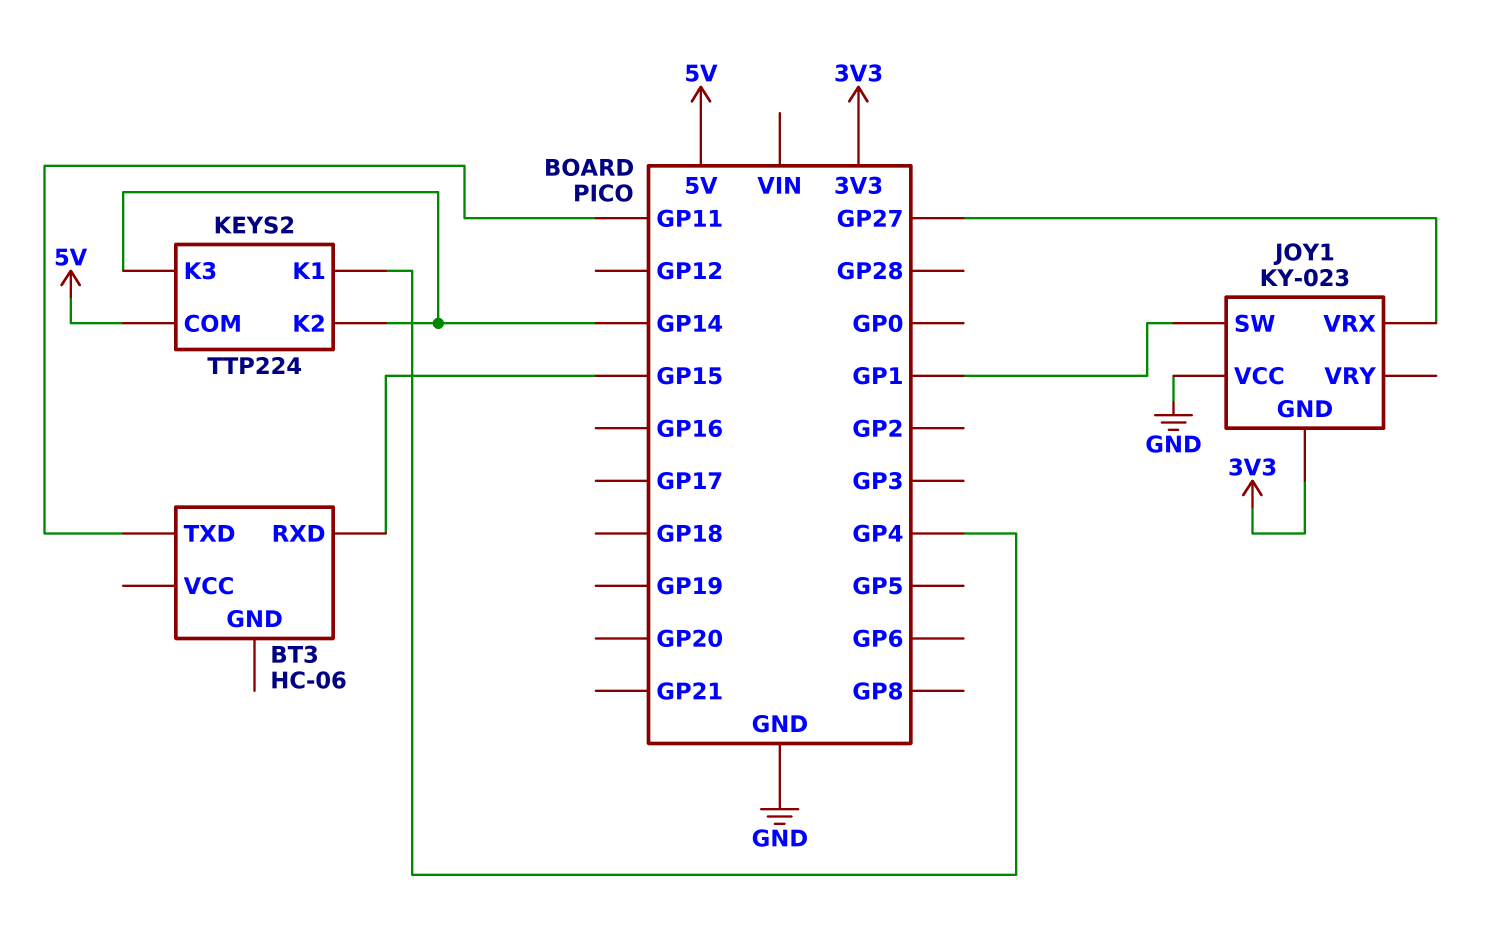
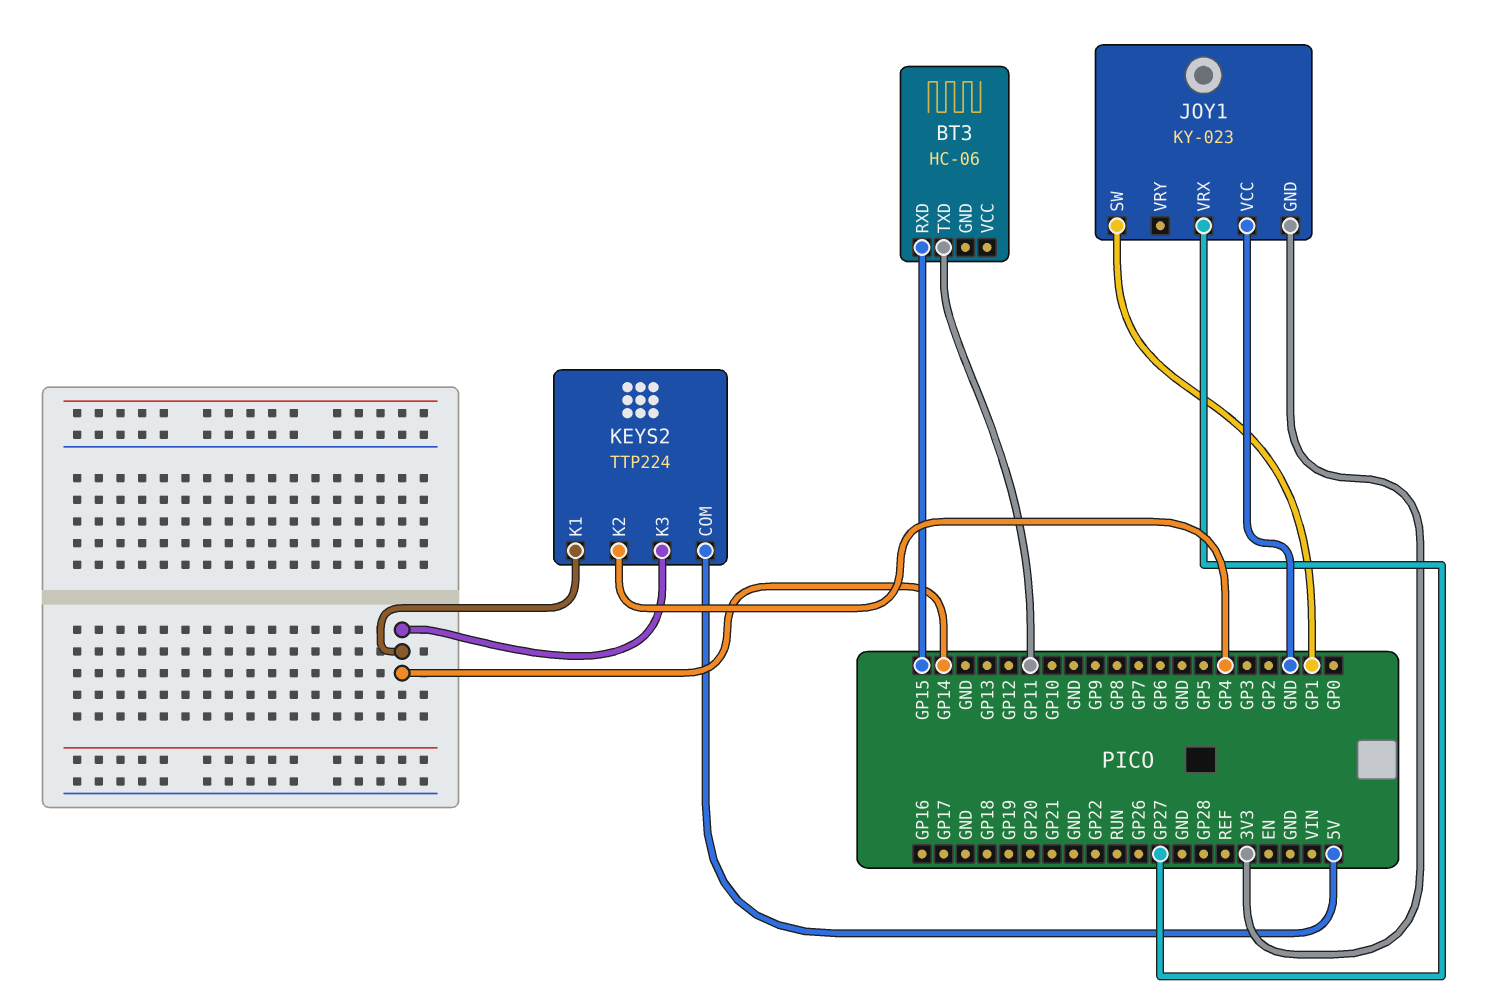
KEYS2 pin K1: GP4 -> GP14
KEYS2 pin K2: GP14 -> GP4

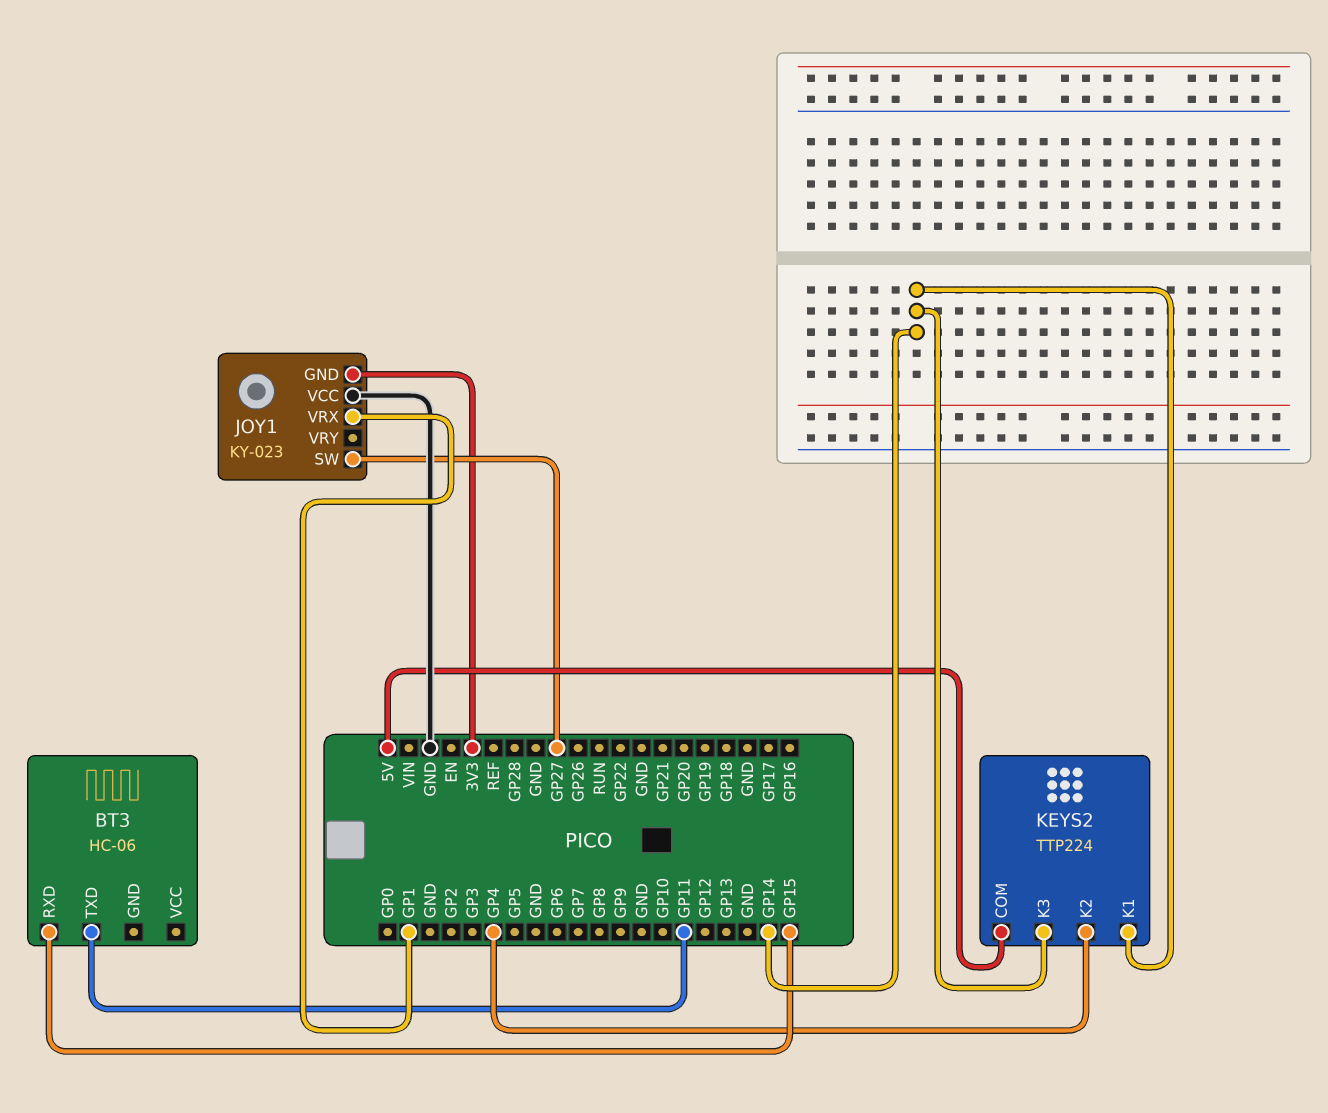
JOY1 pin SW: GP1 -> GP27
JOY1 pin VRX: GP27 -> GP1

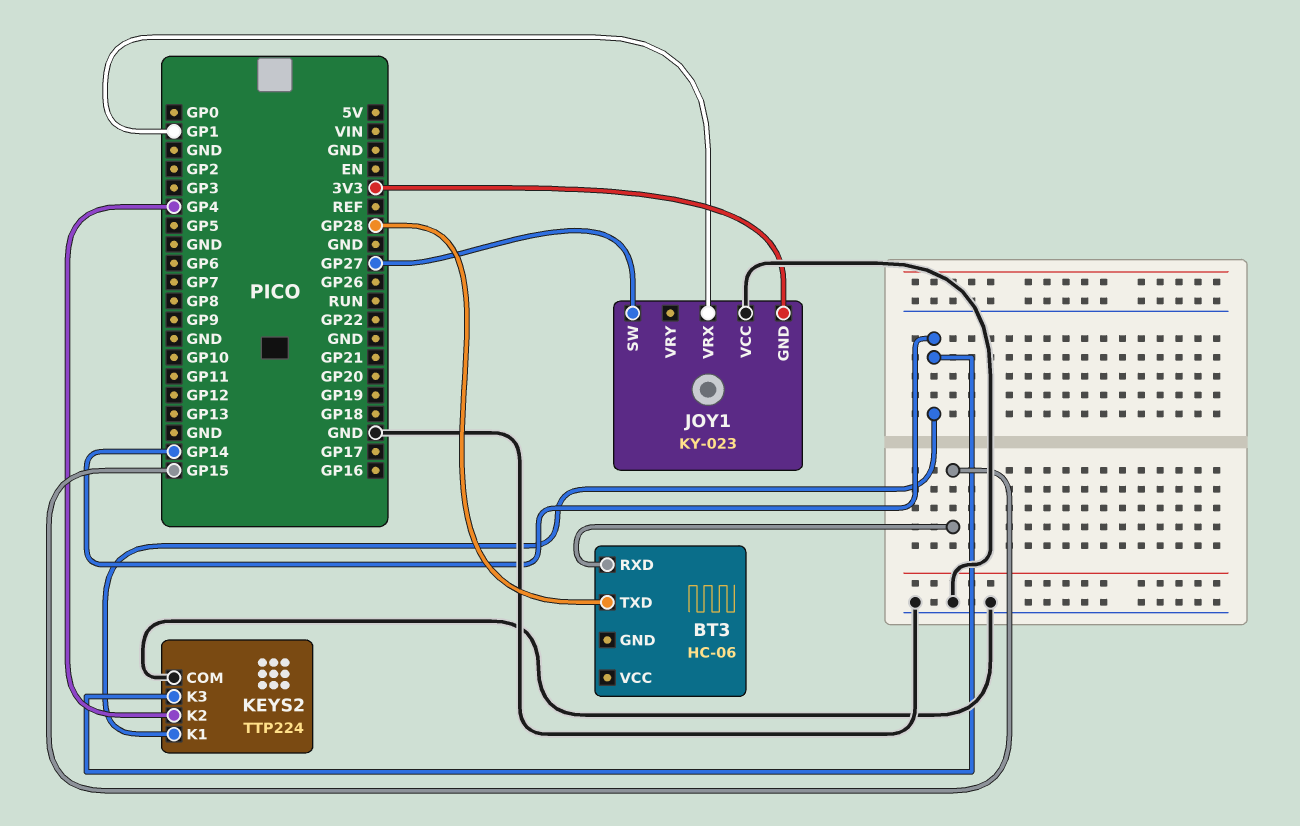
BT3 pin TXD: GP11 -> GP28
KEYS2 pin COM: 5V -> GND

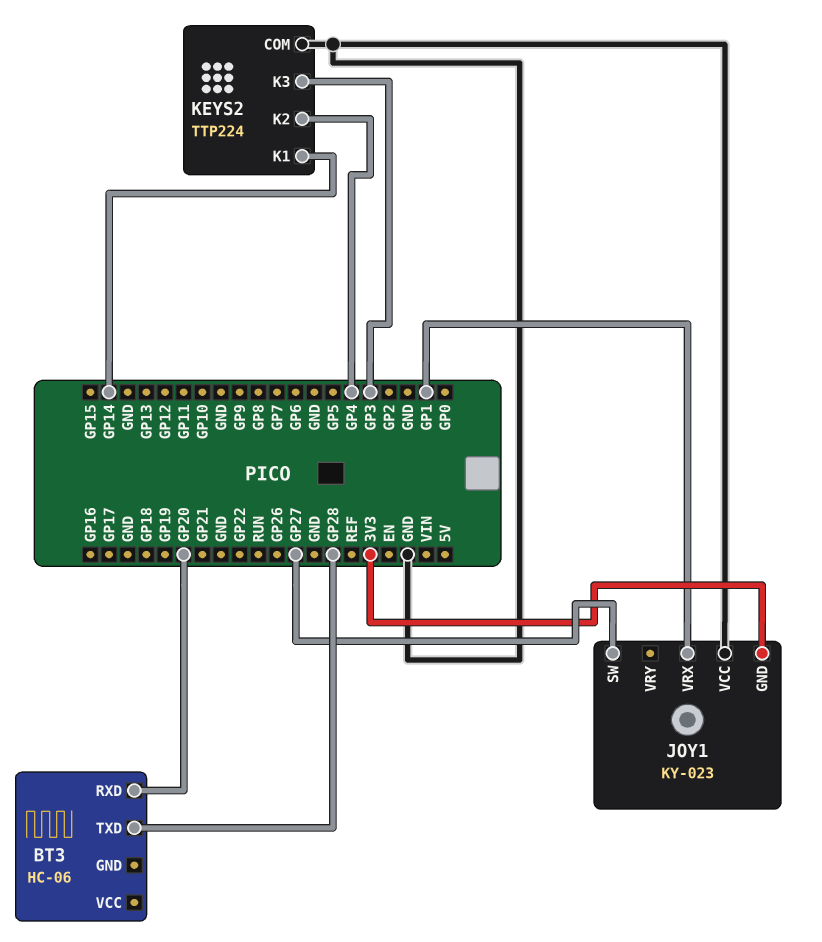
BT3 pin RXD: GP15 -> GP20
KEYS2 pin K3: GP14 -> GP3

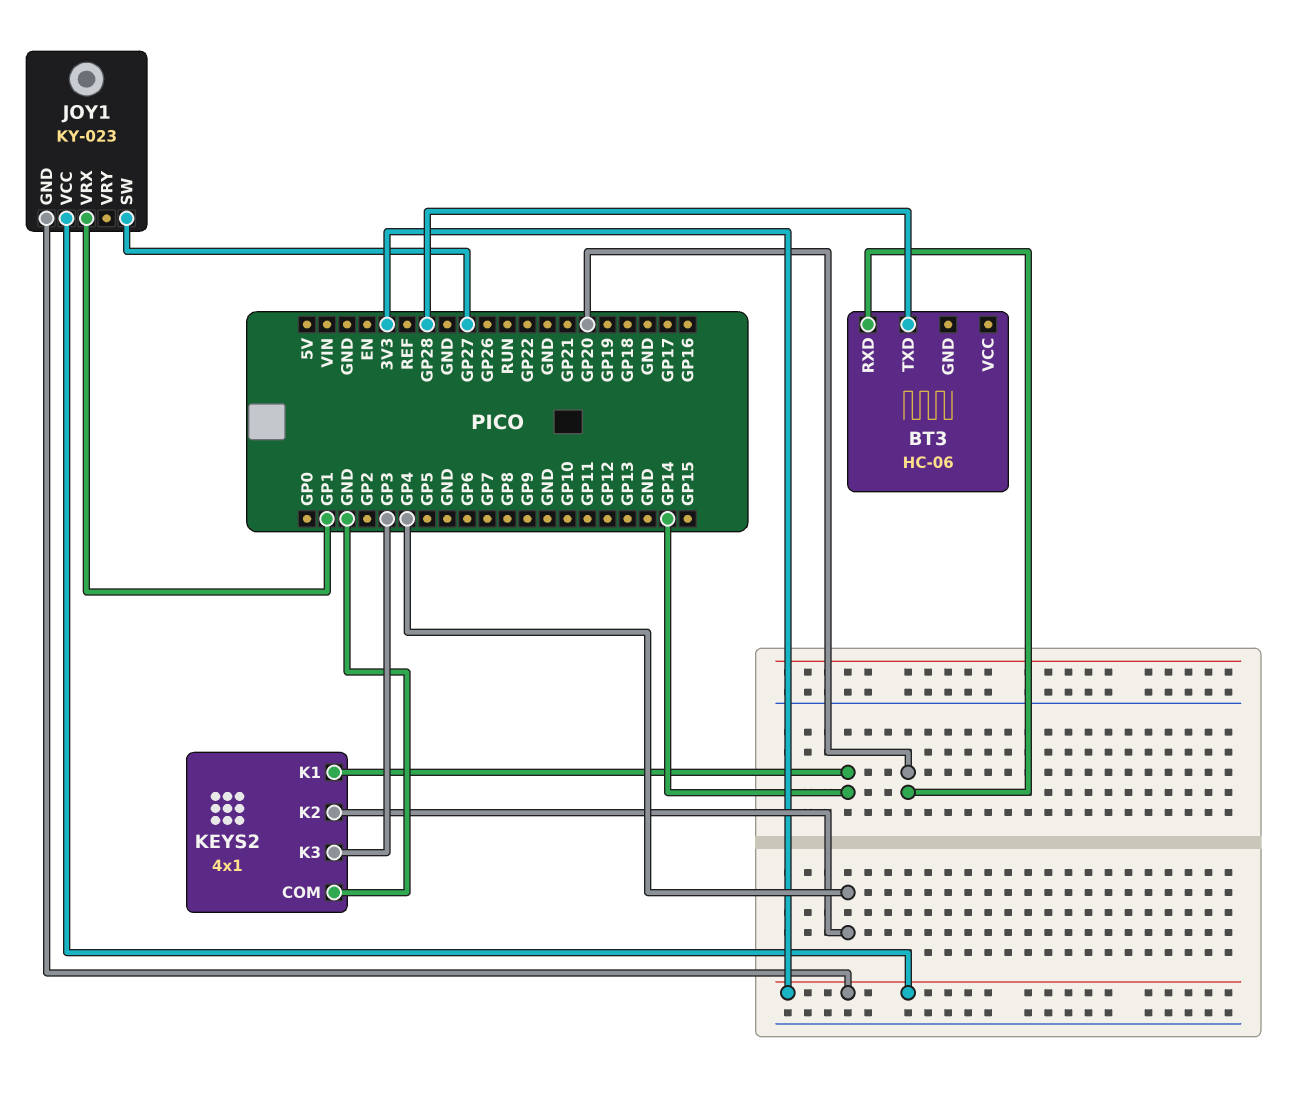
JOY1 pin VCC: GND -> 3V3
KEYS2: TTP224 -> 4x1

